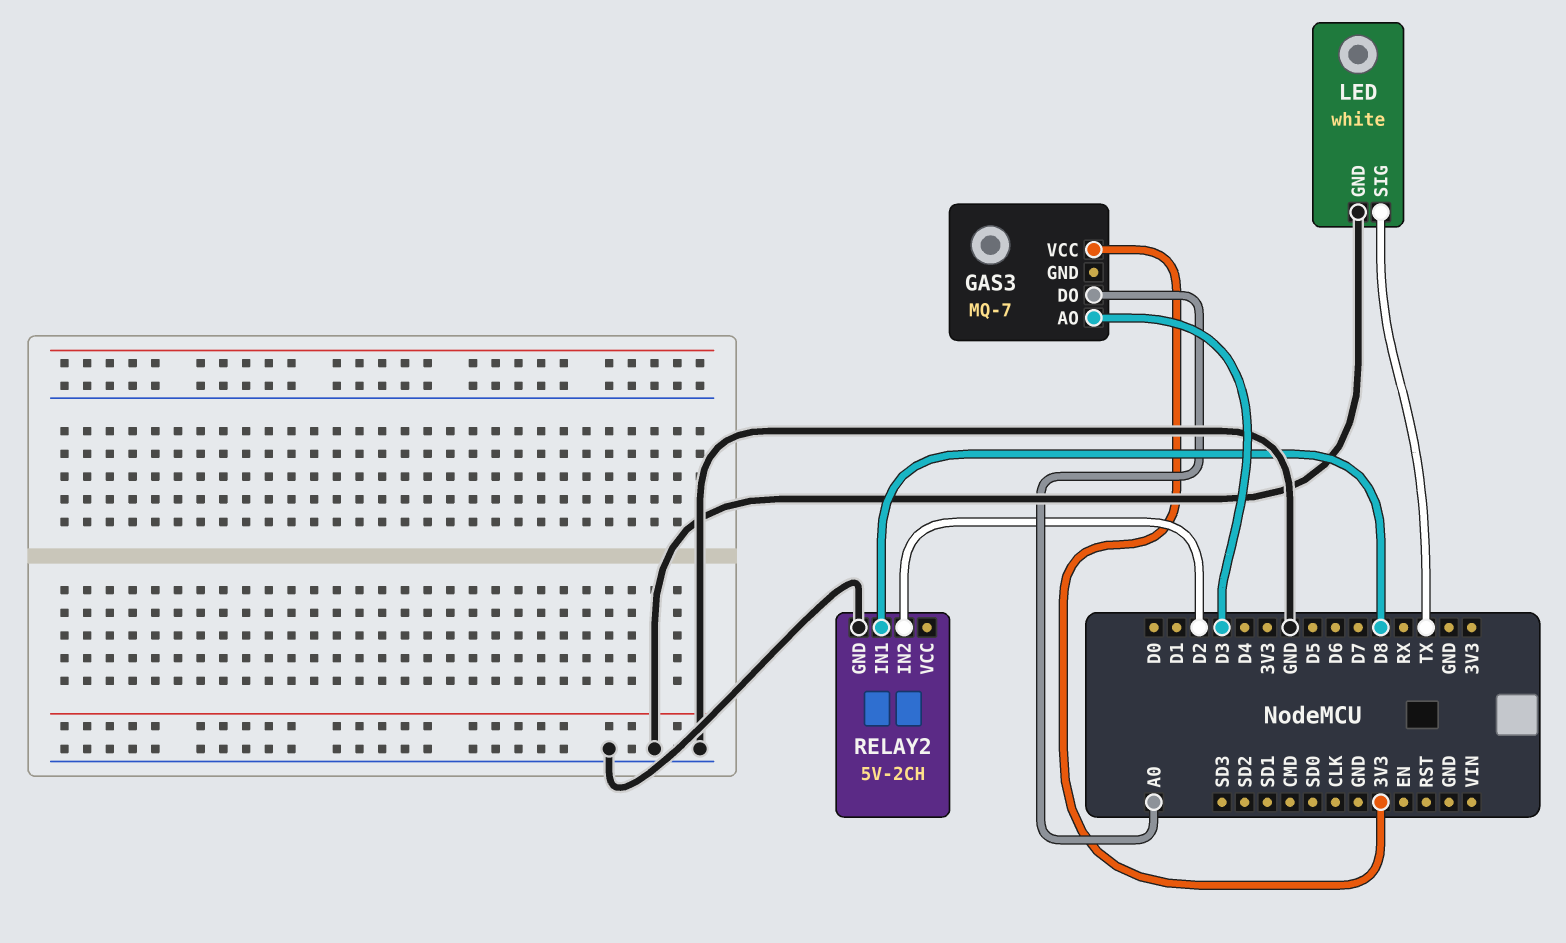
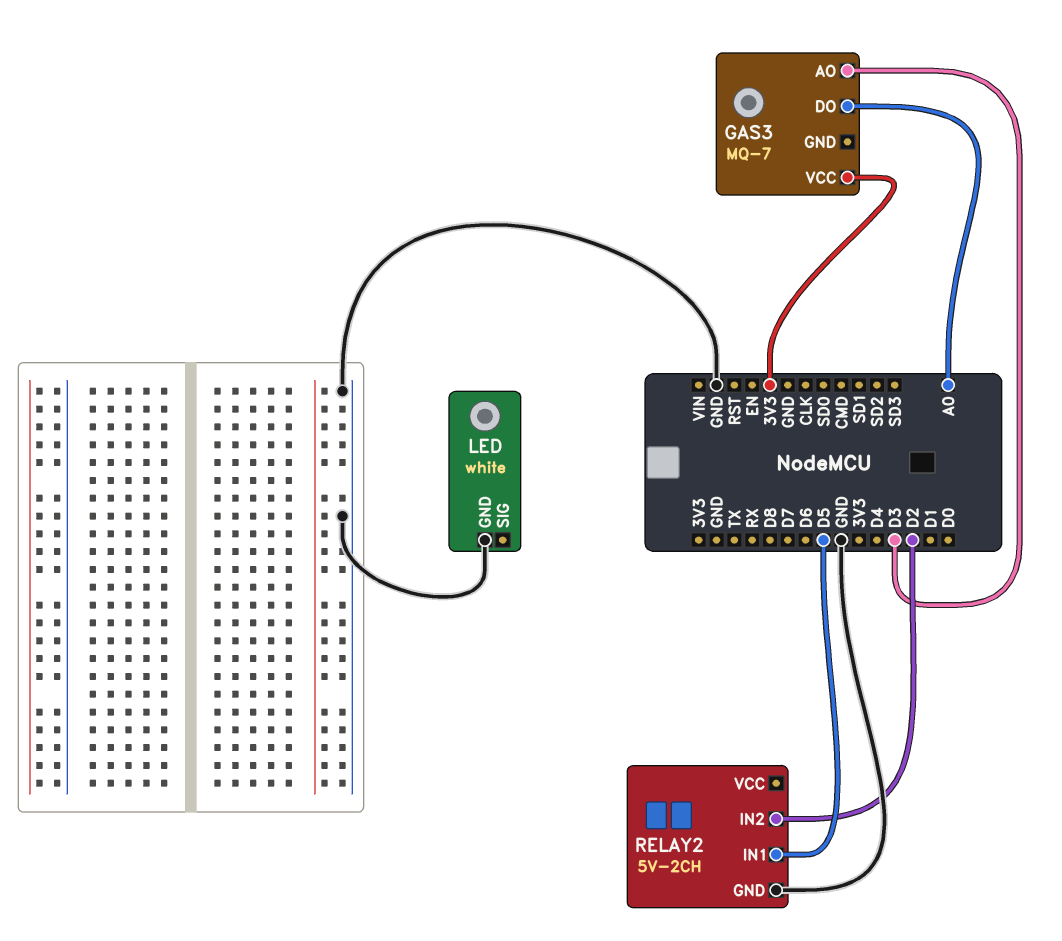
LED pin SIG: TX -> none
RELAY2 pin IN1: D8 -> D5

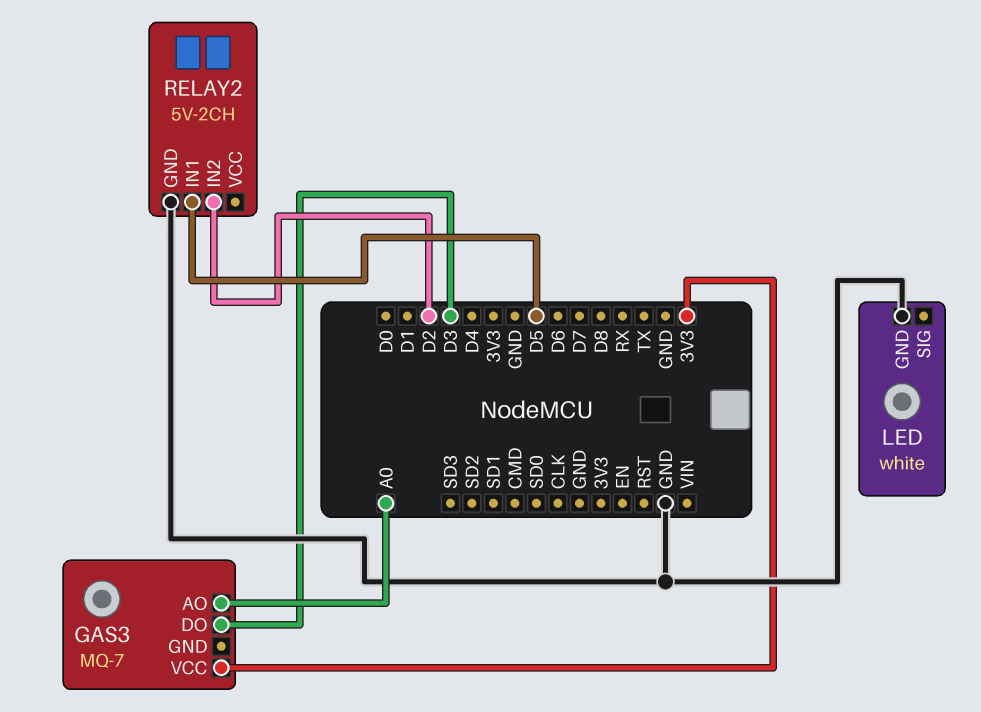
GAS3 pin AO: D3 -> A0
GAS3 pin DO: A0 -> D3

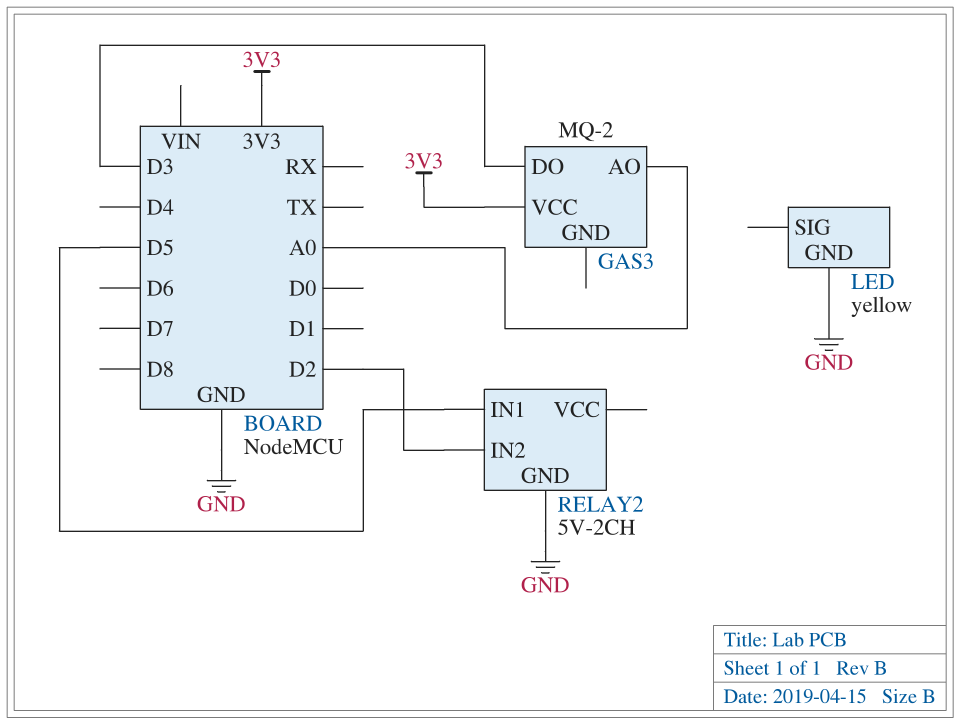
GAS3: MQ-7 -> MQ-2
LED: white -> yellow

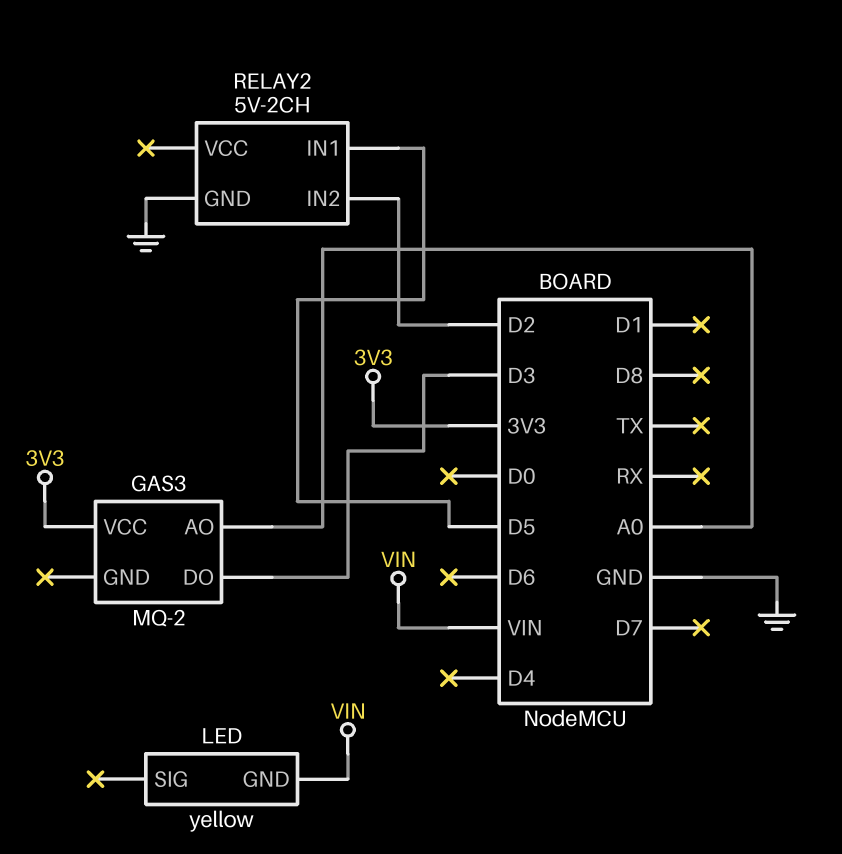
LED pin GND: GND -> VIN

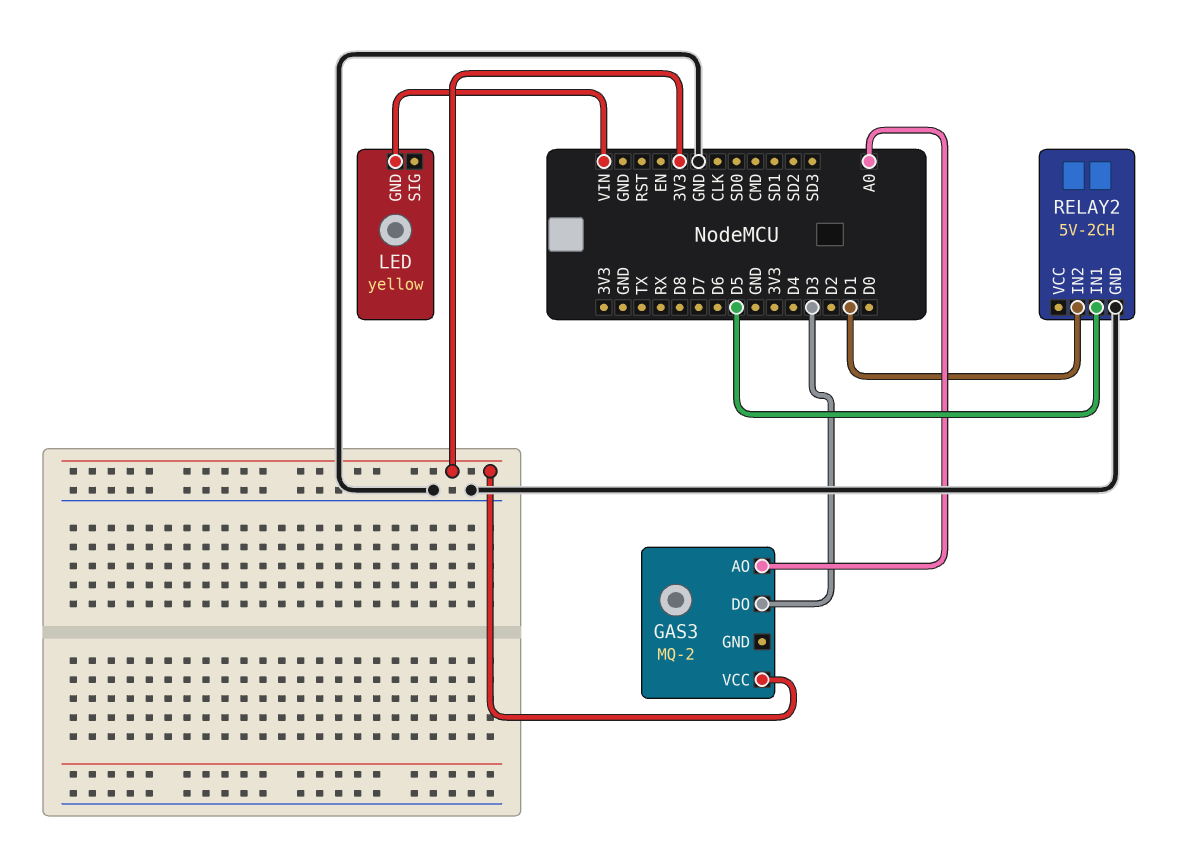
RELAY2 pin IN2: D2 -> D1

